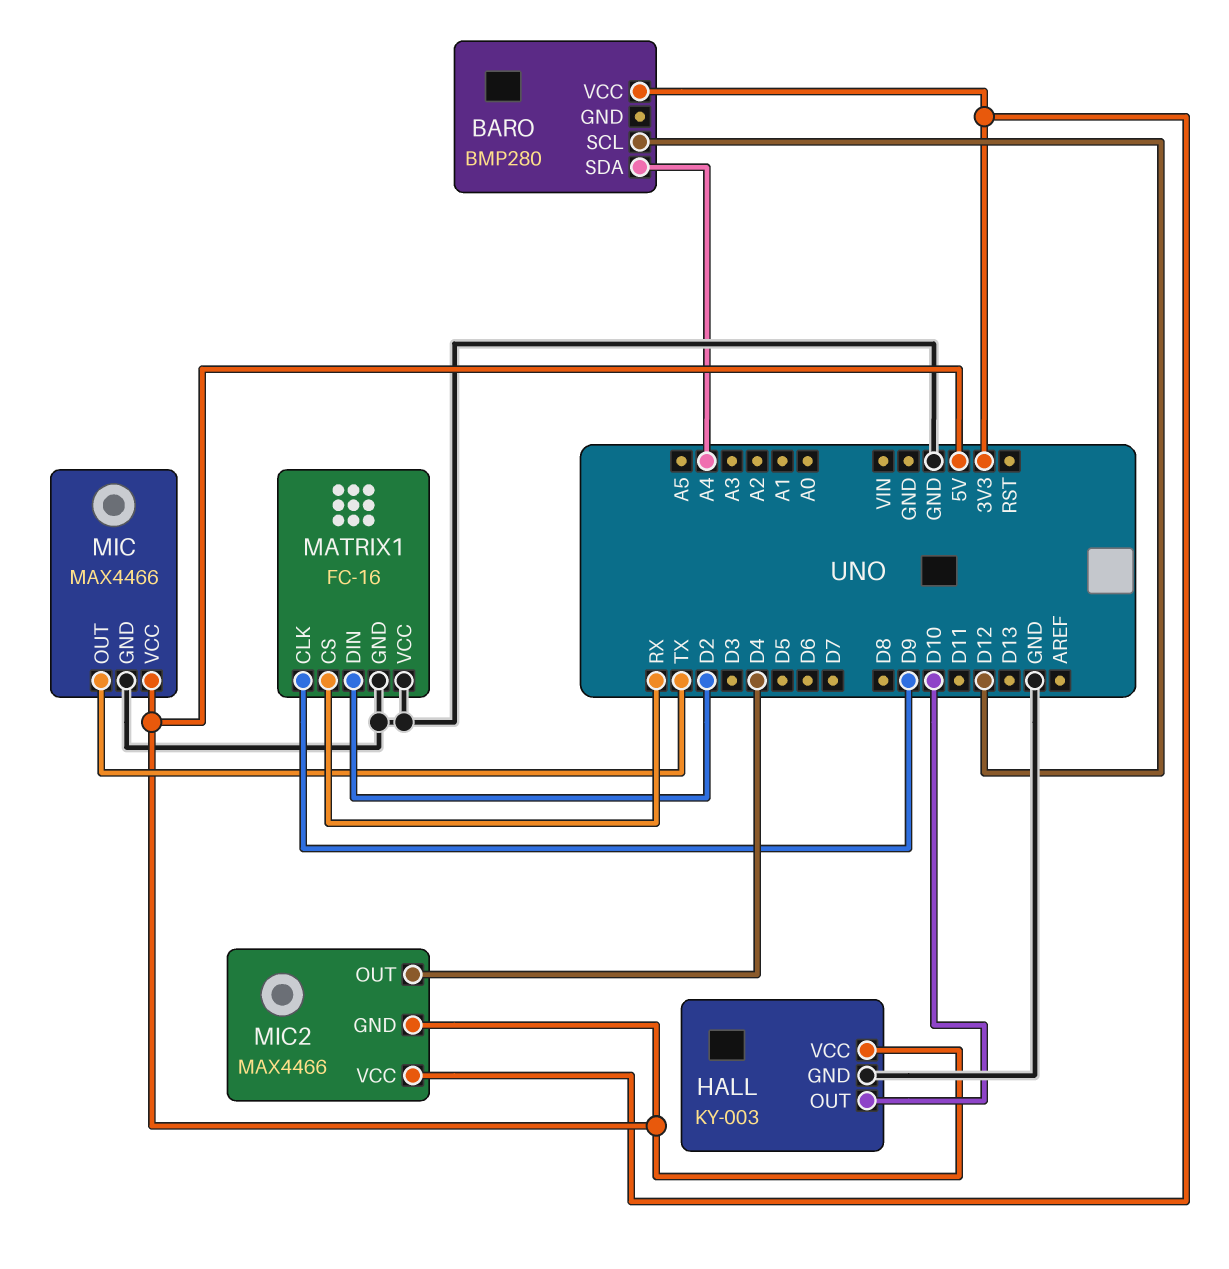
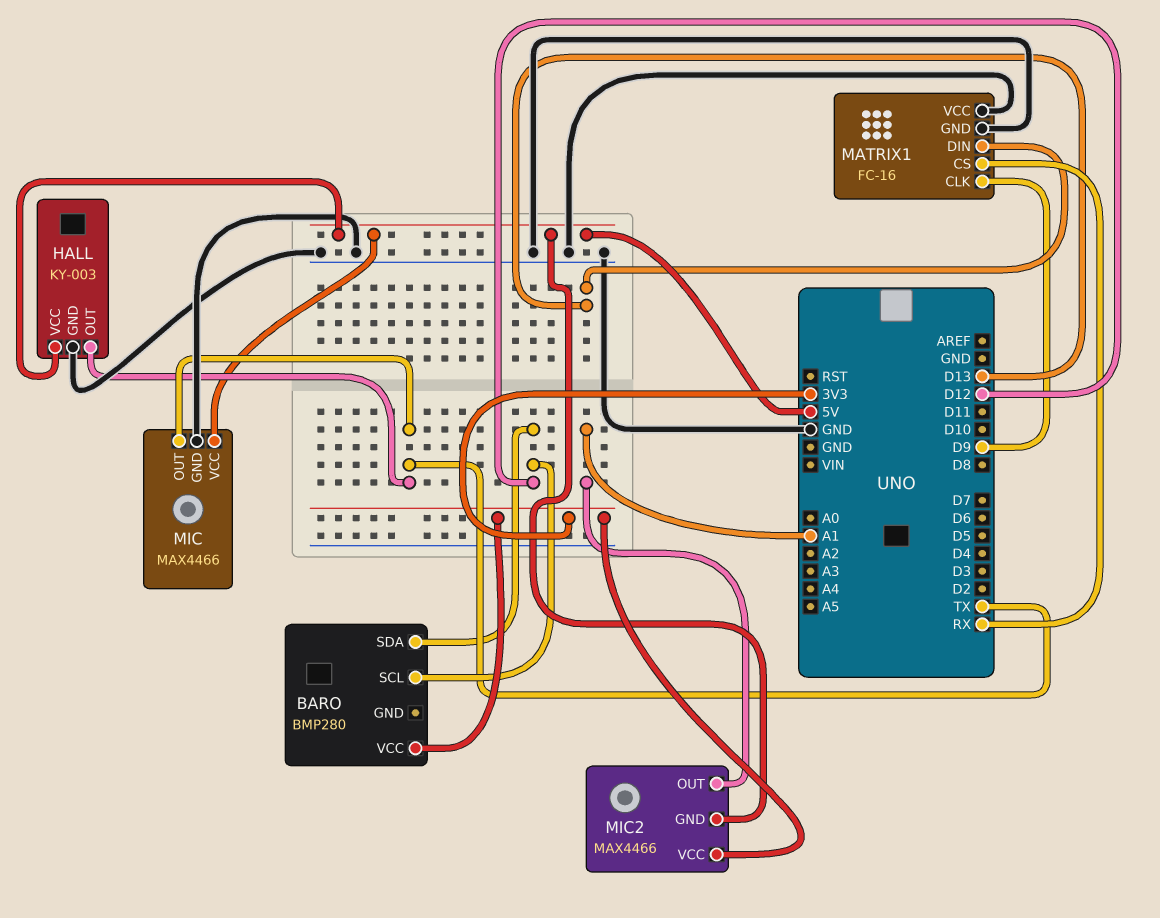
BARO pin SDA: A4 -> D12
HALL pin OUT: D10 -> TX
MATRIX1 pin DIN: D2 -> D13
MIC2 pin OUT: D4 -> A1

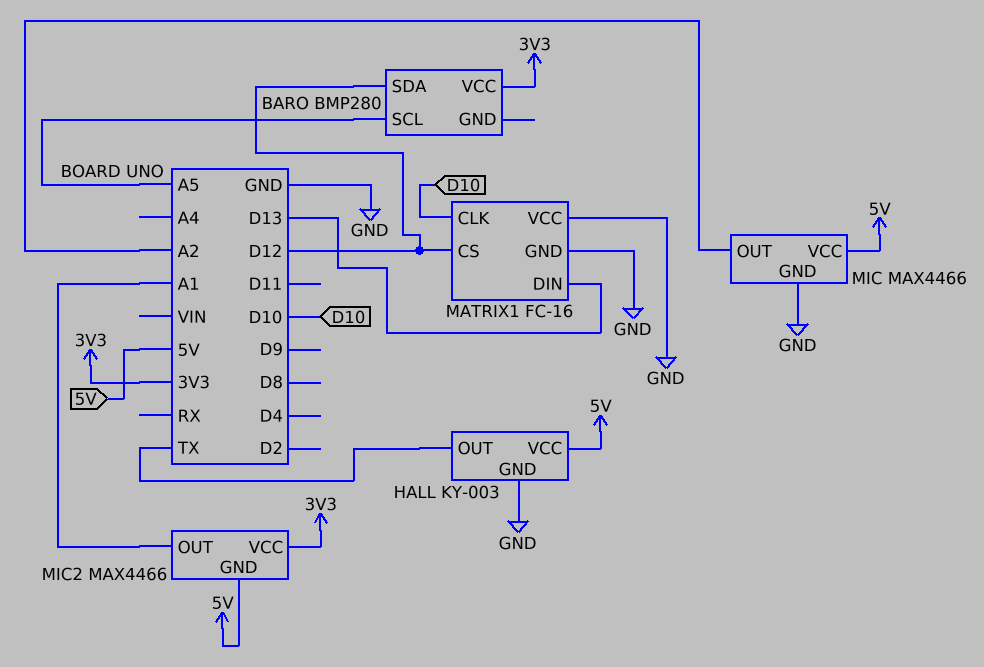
BARO pin SCL: D12 -> A5
MATRIX1 pin CLK: D9 -> D10
MATRIX1 pin CS: RX -> D12
MIC pin OUT: TX -> A2

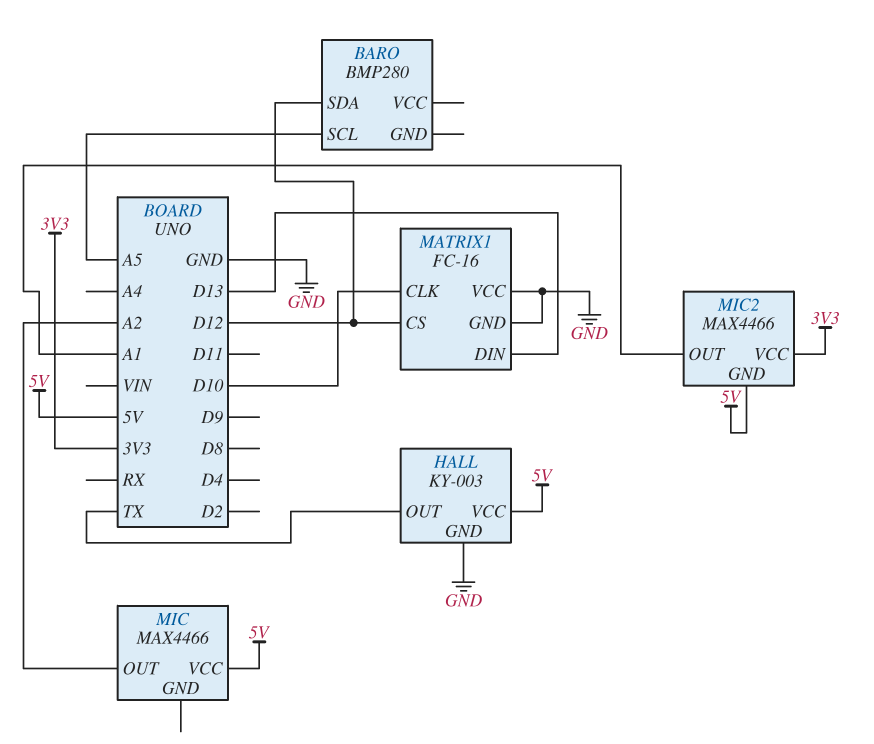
BARO pin VCC: 3V3 -> none
MIC pin GND: GND -> none

